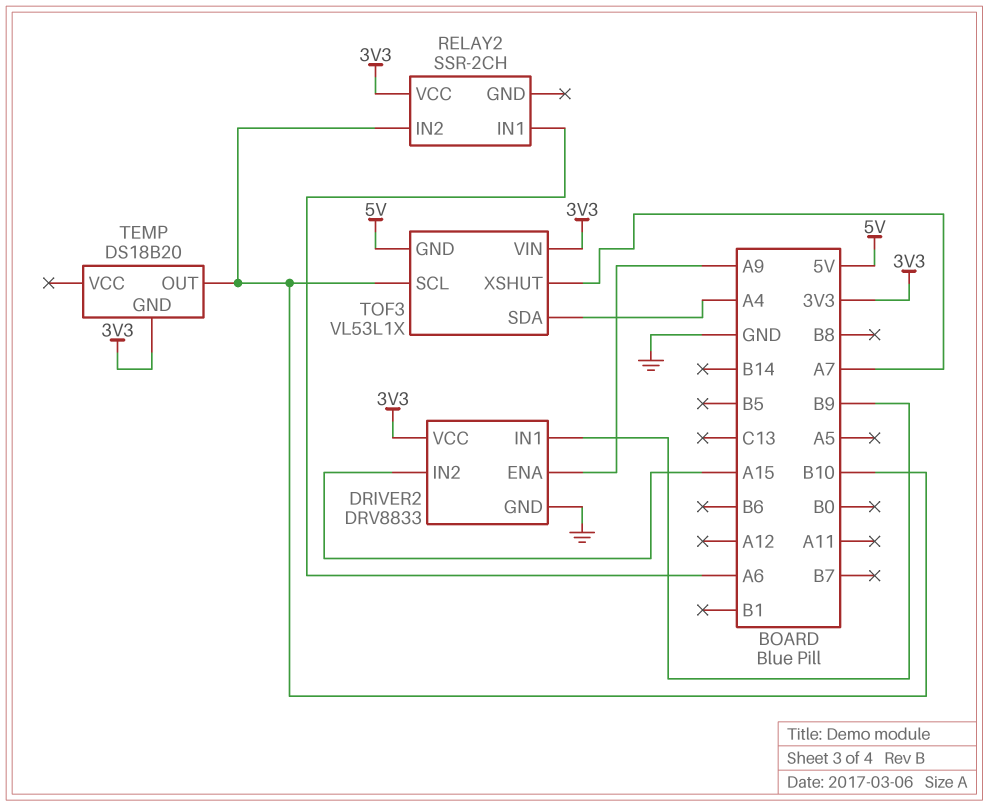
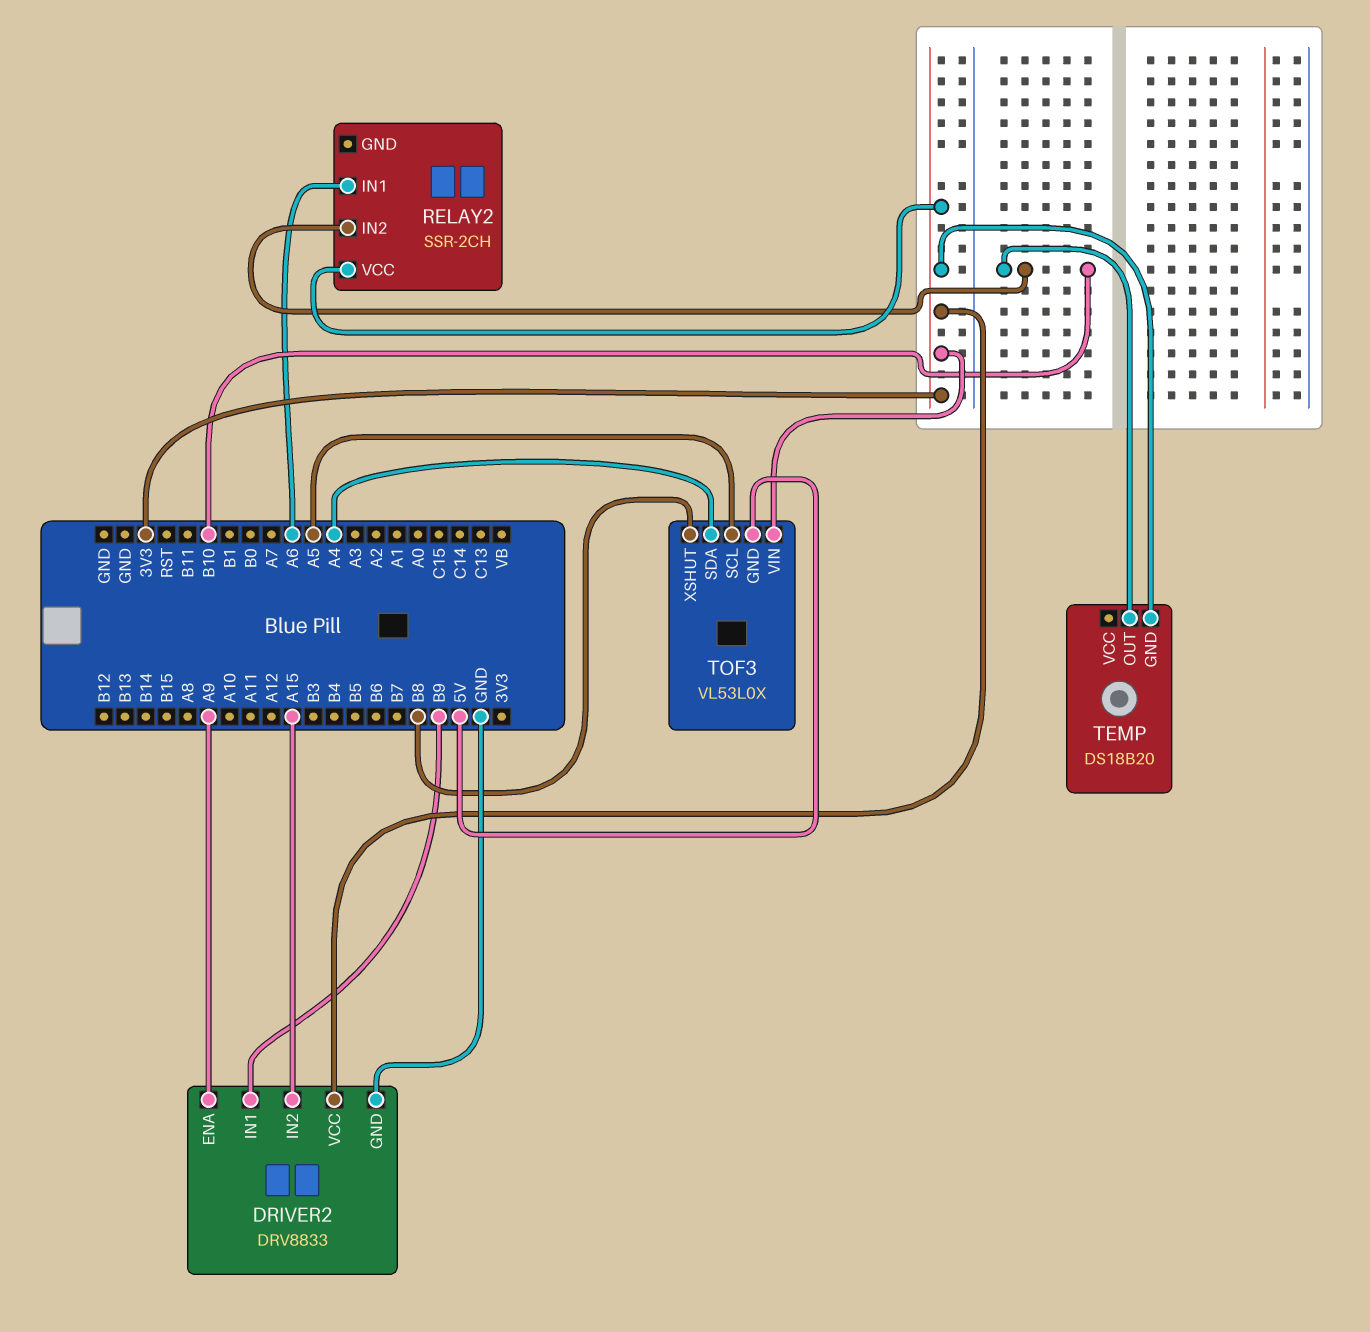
TOF3: VL53L1X -> VL53L0X
TOF3 pin SCL: B10 -> A5
TOF3 pin XSHUT: A7 -> B8

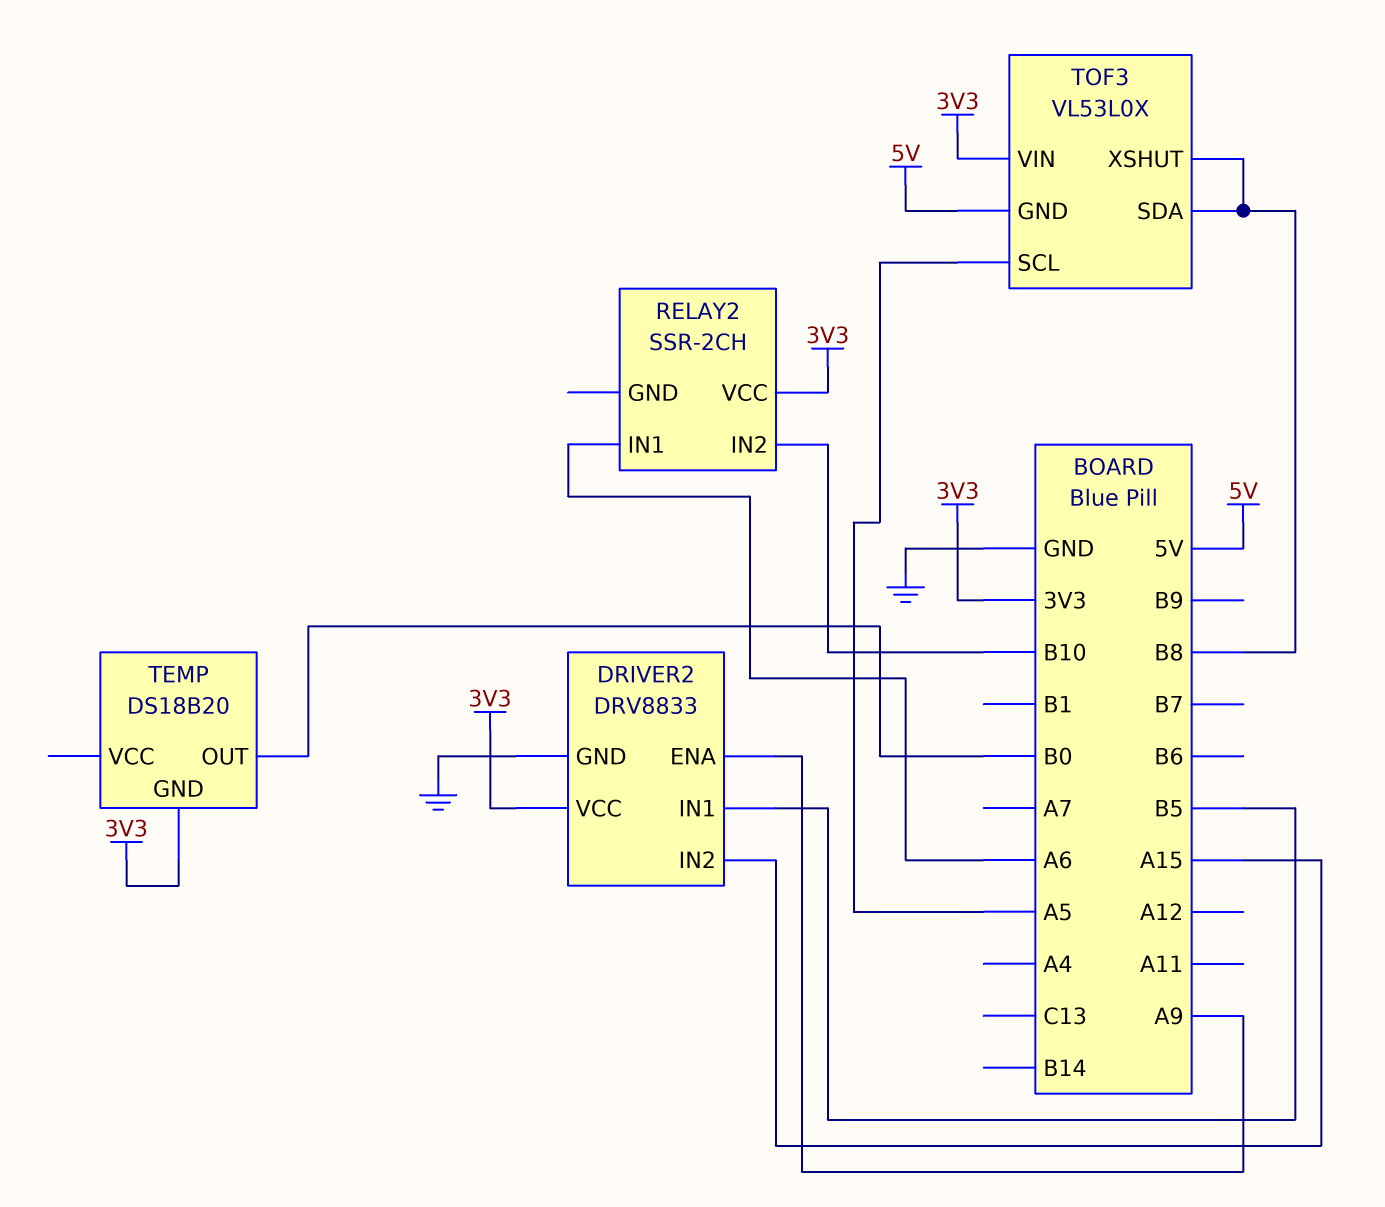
DRIVER2 pin IN1: B9 -> B5
TEMP pin OUT: B10 -> B0
TOF3 pin SDA: A4 -> B8

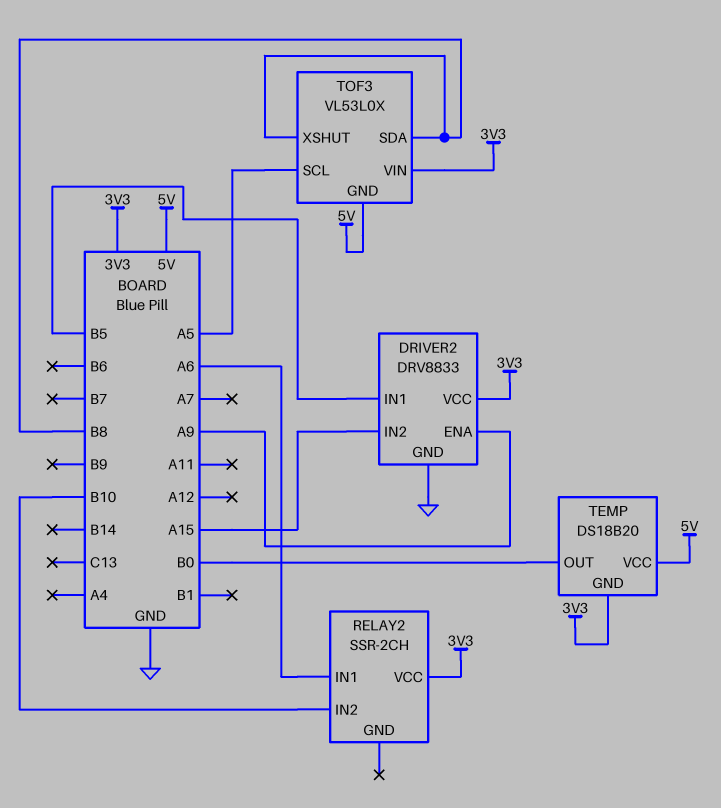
TEMP pin VCC: none -> 5V

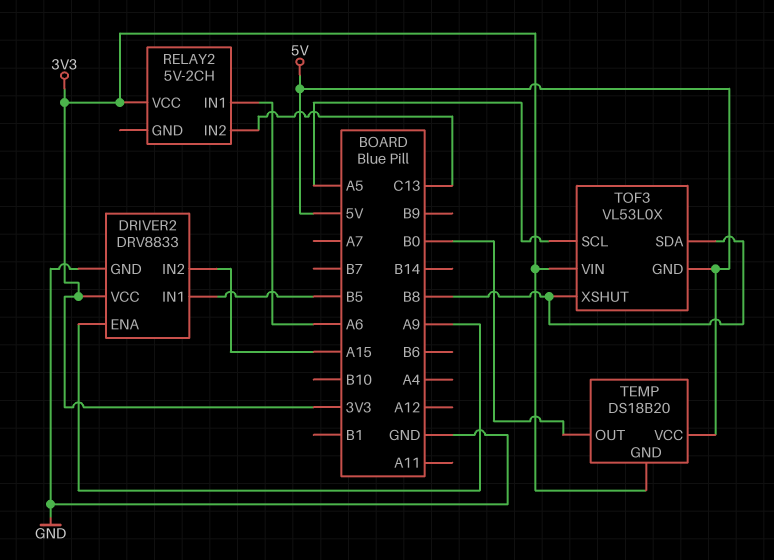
RELAY2: SSR-2CH -> 5V-2CH
RELAY2 pin IN2: B10 -> C13

